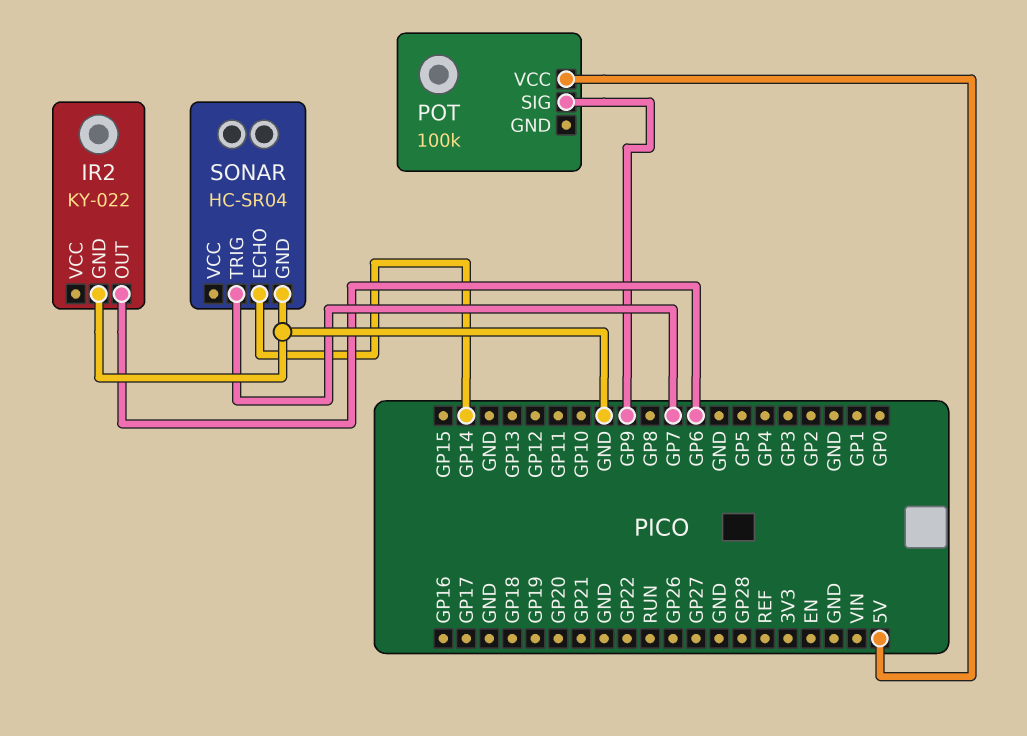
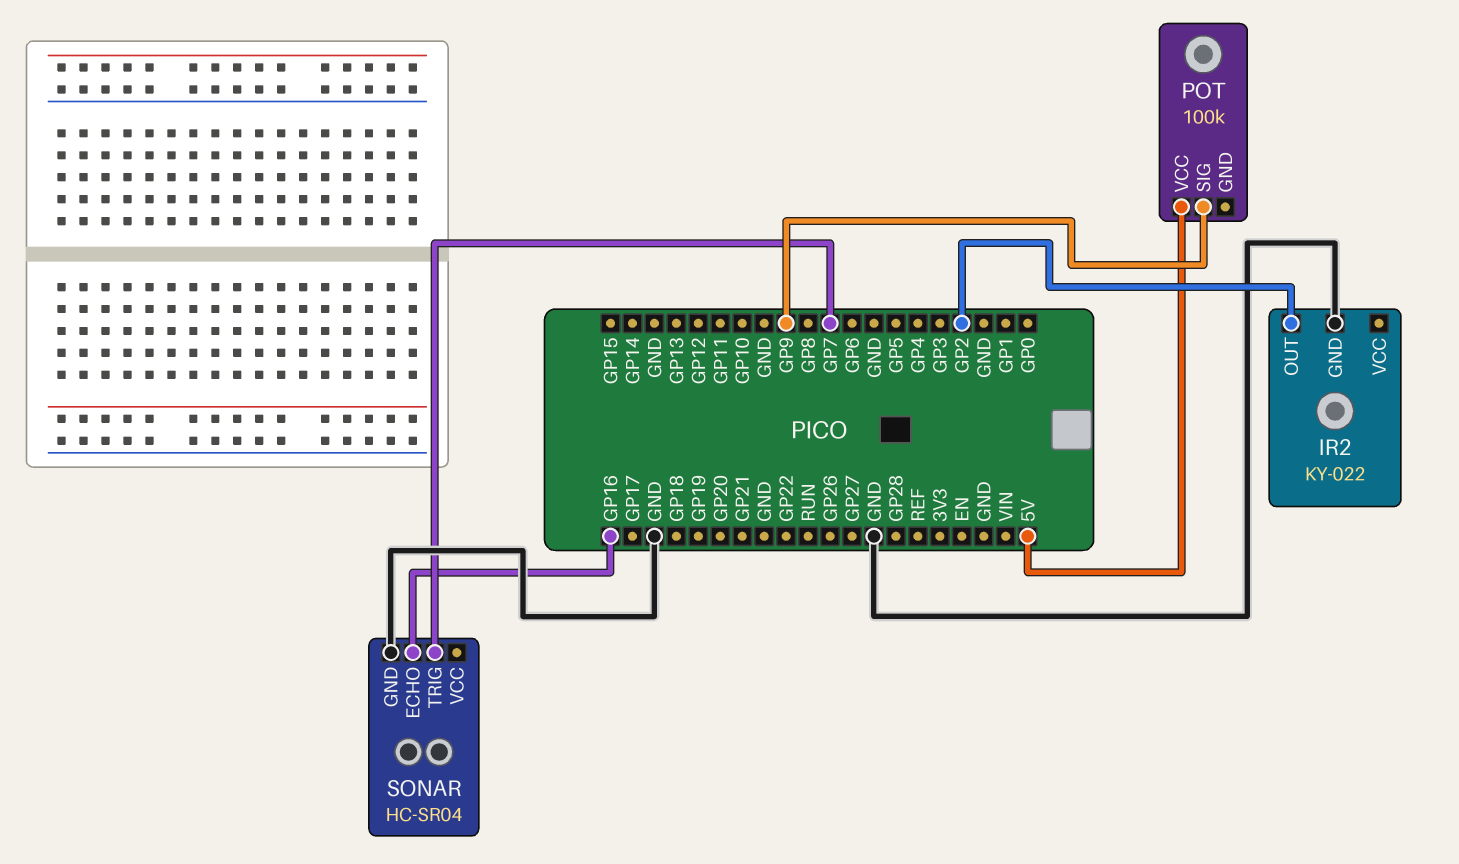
IR2 pin OUT: GP6 -> GP2
SONAR pin ECHO: GP14 -> GP16

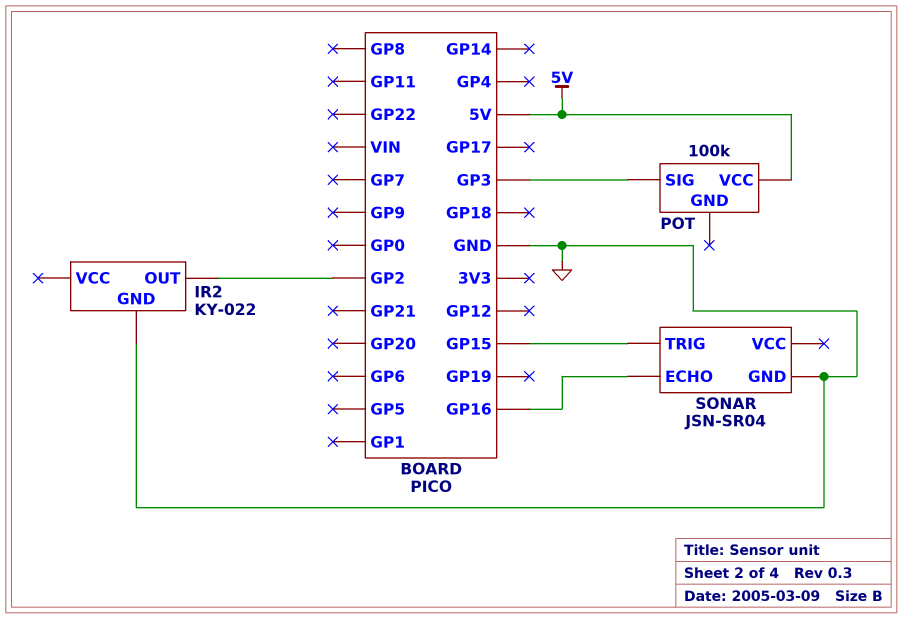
POT pin SIG: GP9 -> GP3
SONAR: HC-SR04 -> JSN-SR04
SONAR pin TRIG: GP7 -> GP15

